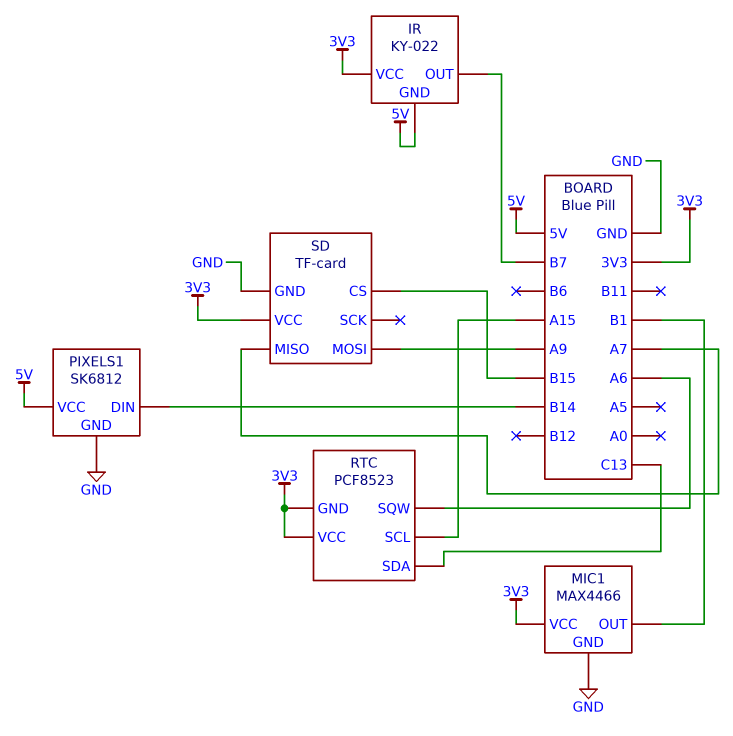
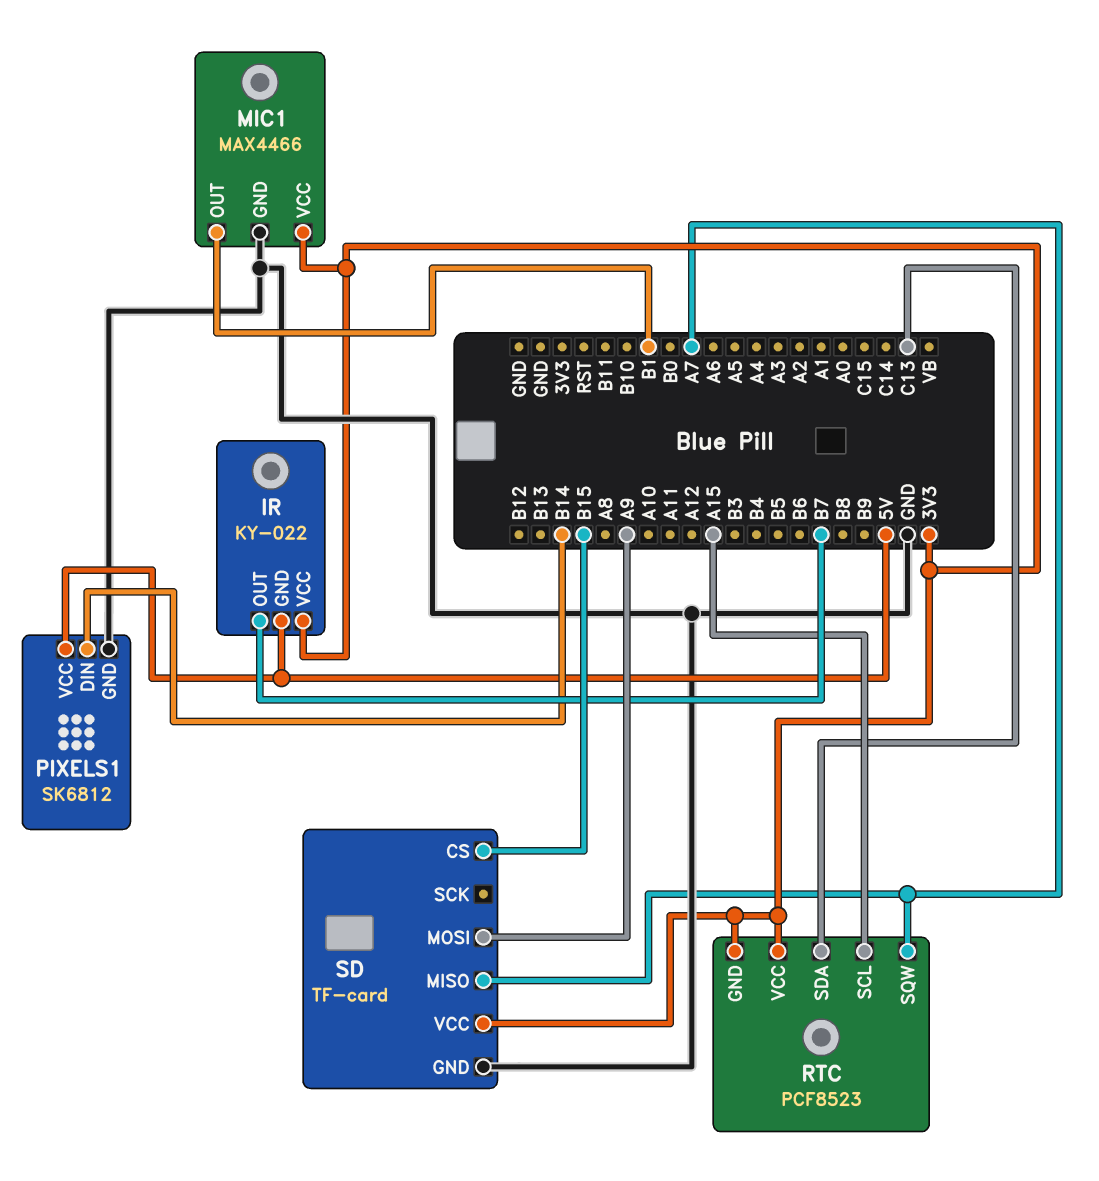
RTC pin SQW: A6 -> A7

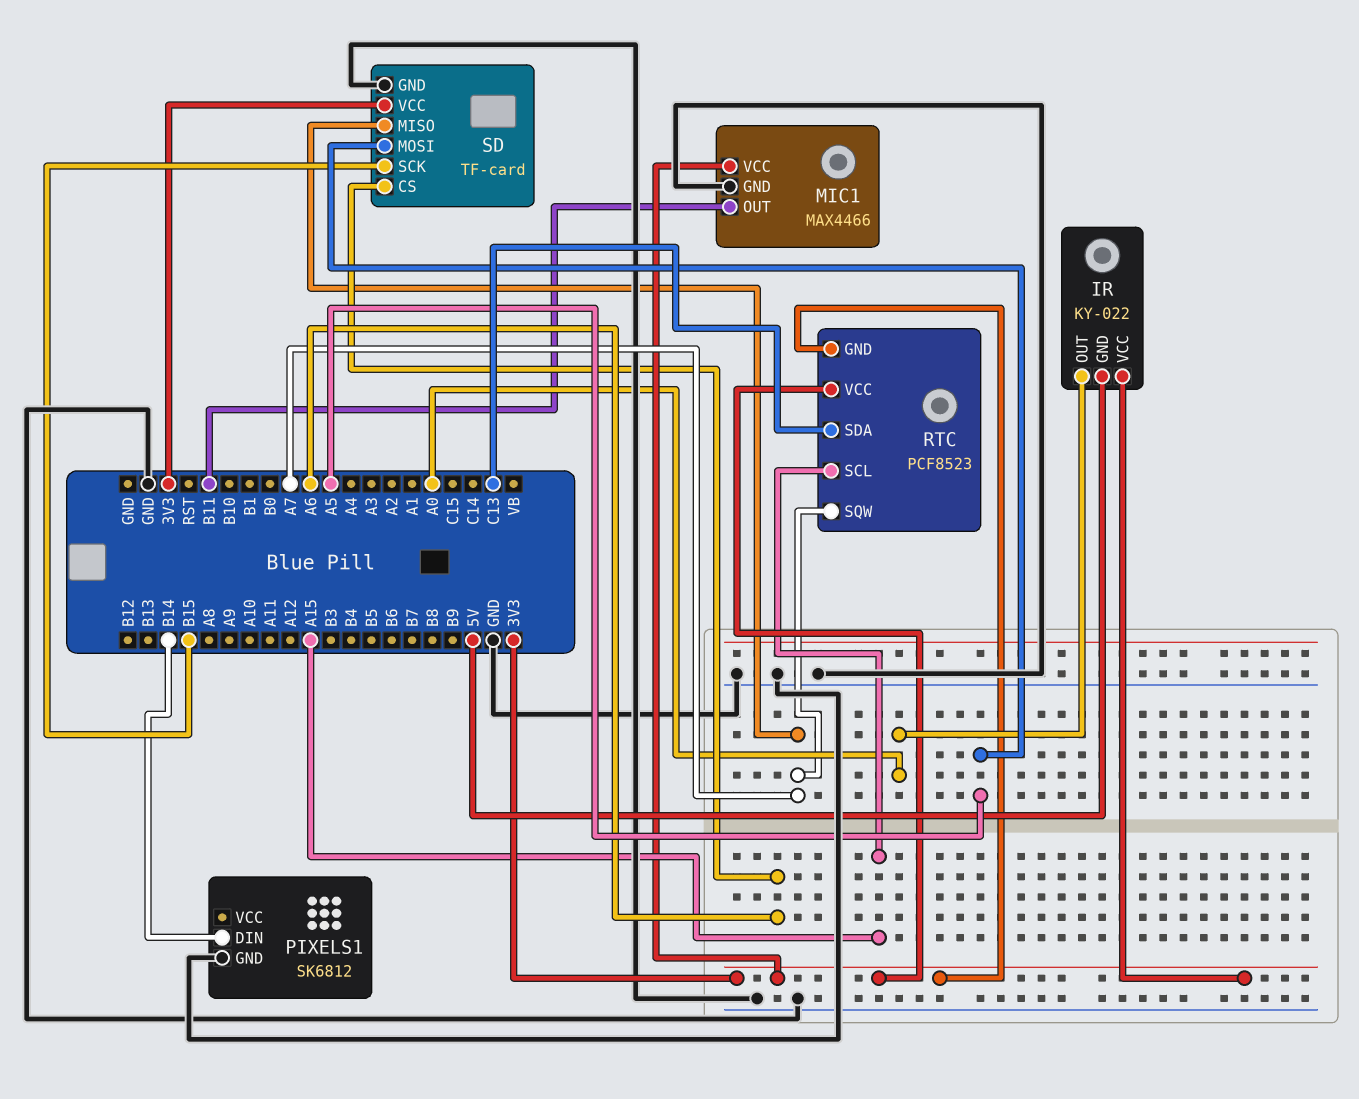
IR pin OUT: B7 -> A0
MIC1 pin OUT: B1 -> B11
PIXELS1 pin VCC: 5V -> none
SD pin CS: B15 -> A6
SD pin MOSI: A9 -> A5
SD pin SCK: none -> B15

